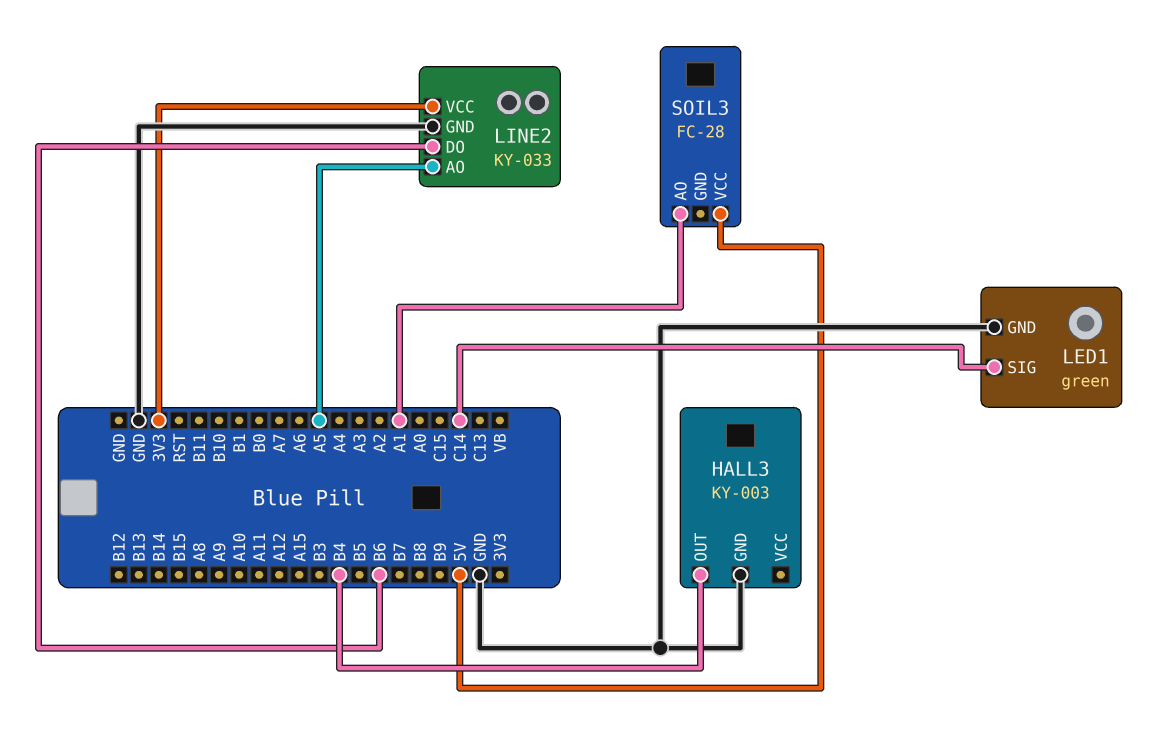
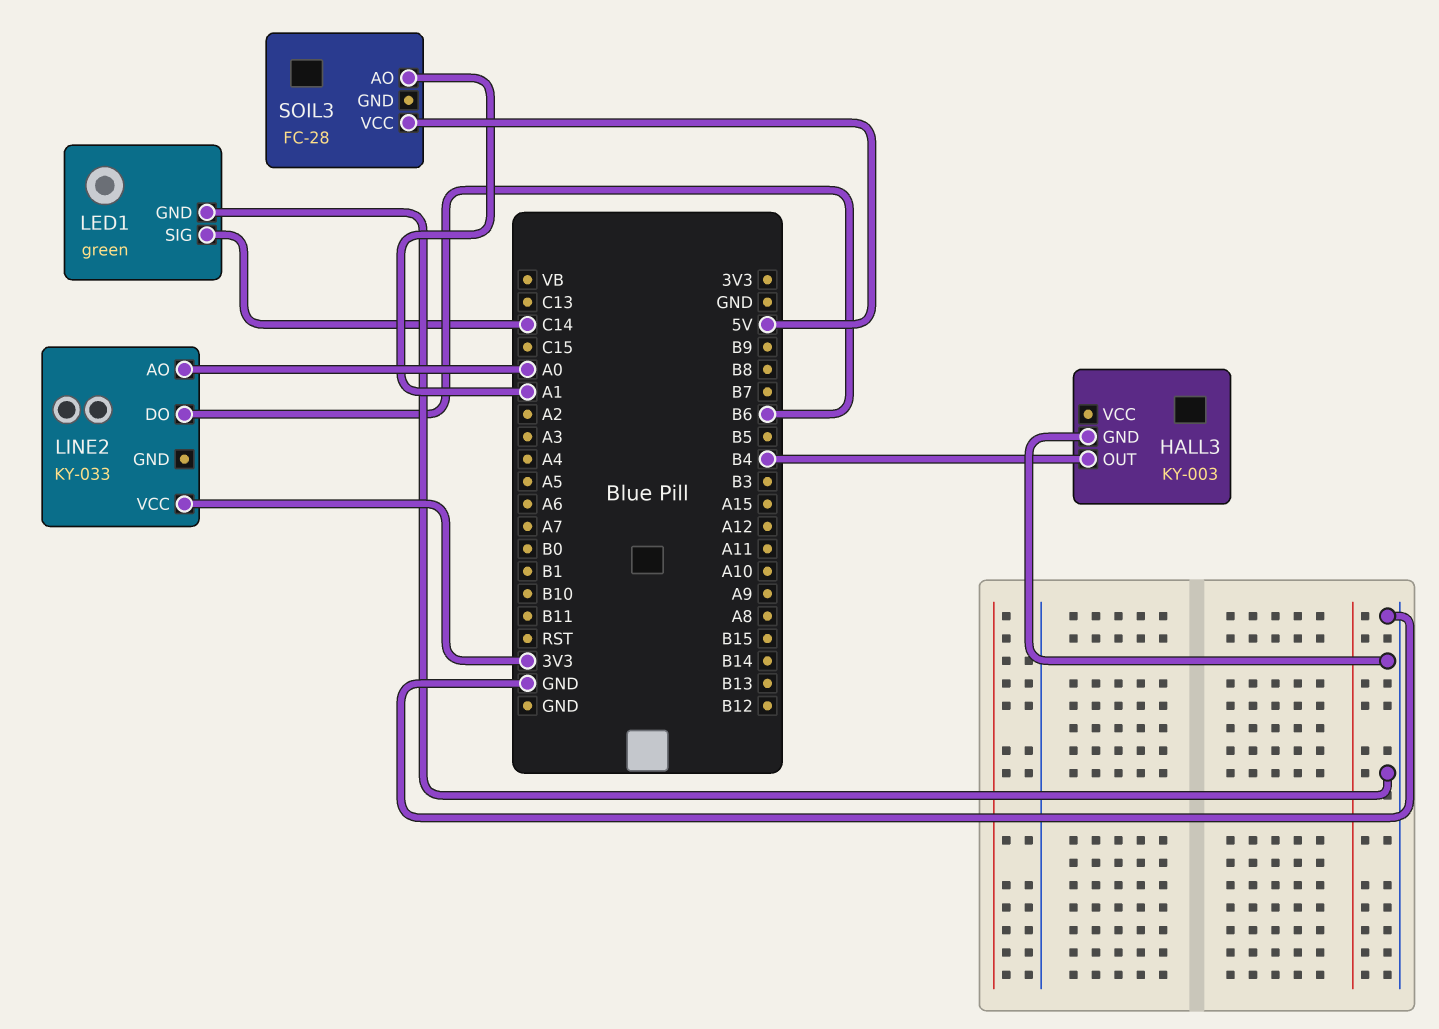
LINE2 pin AO: A5 -> A0
LINE2 pin GND: GND -> none

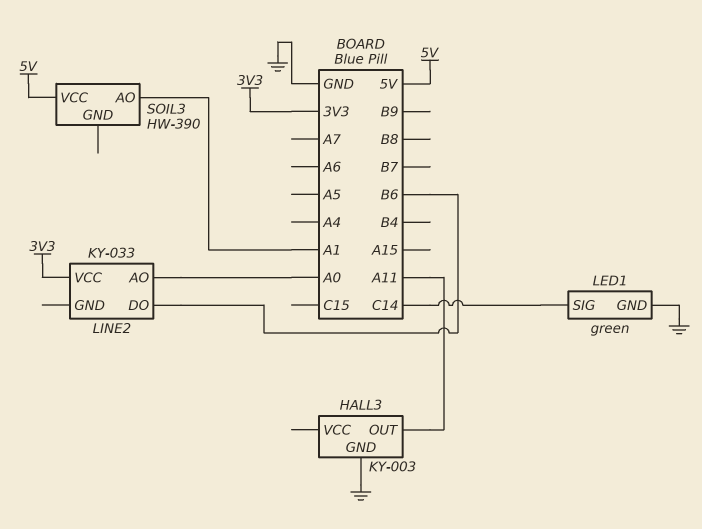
HALL3 pin OUT: B4 -> A11
SOIL3: FC-28 -> HW-390

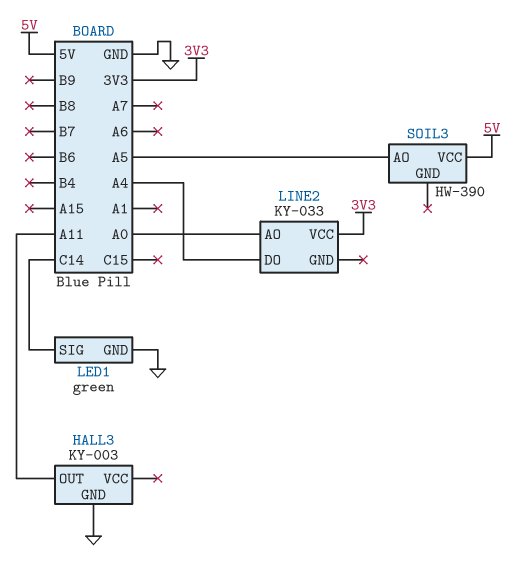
LINE2 pin DO: B6 -> A4
SOIL3 pin AO: A1 -> A5

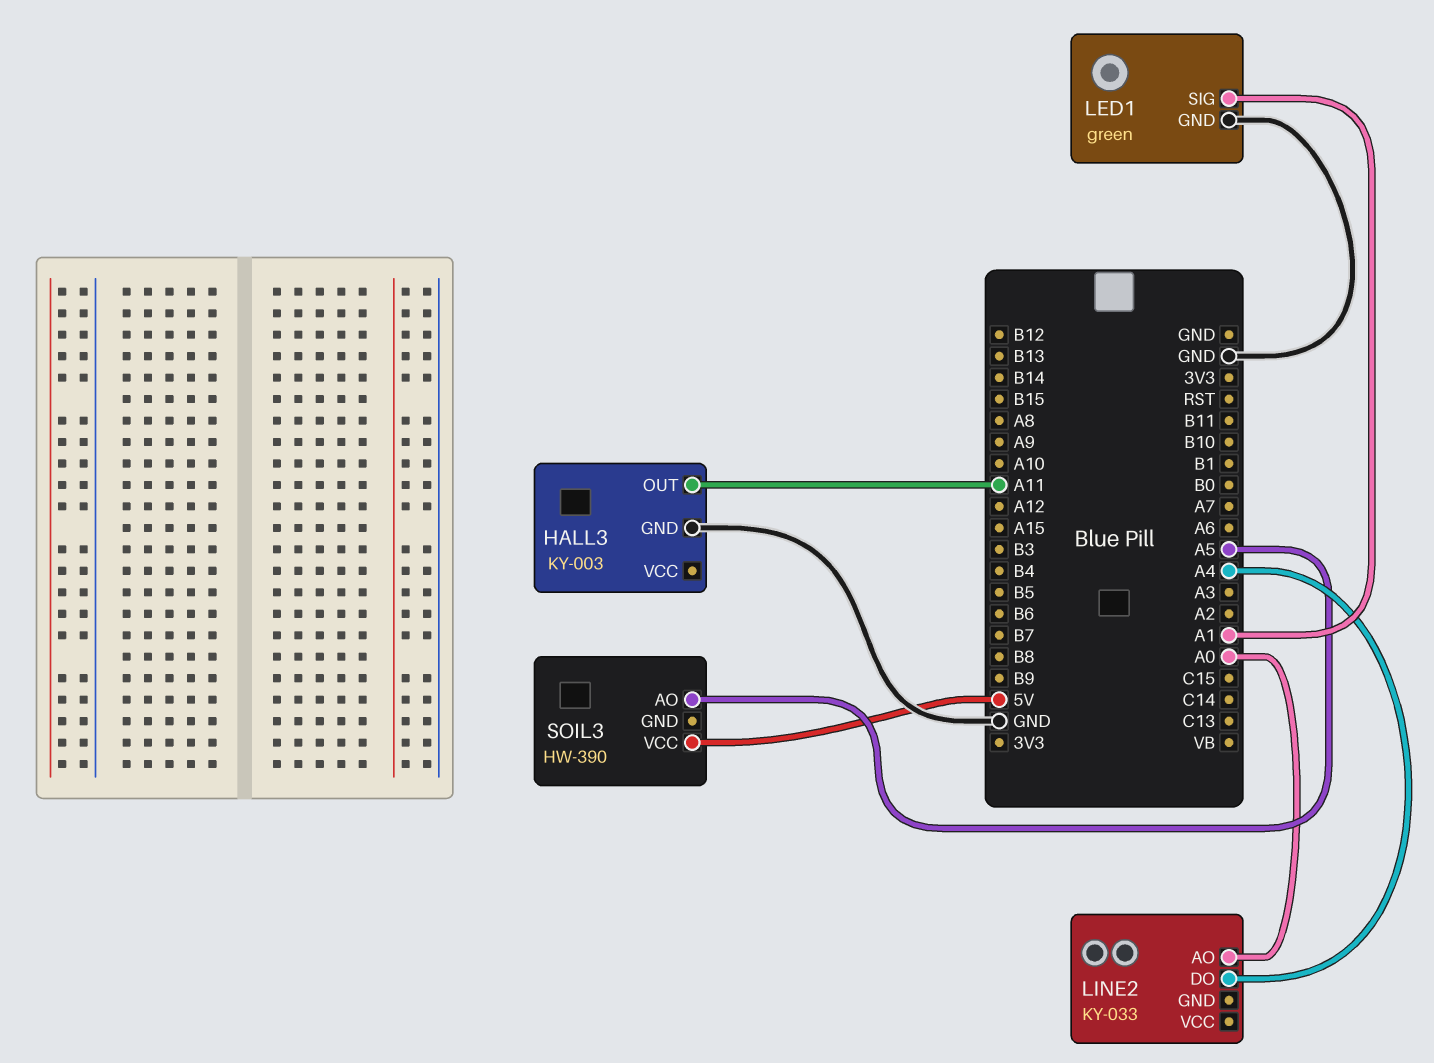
LED1 pin SIG: C14 -> A1
LINE2 pin VCC: 3V3 -> none

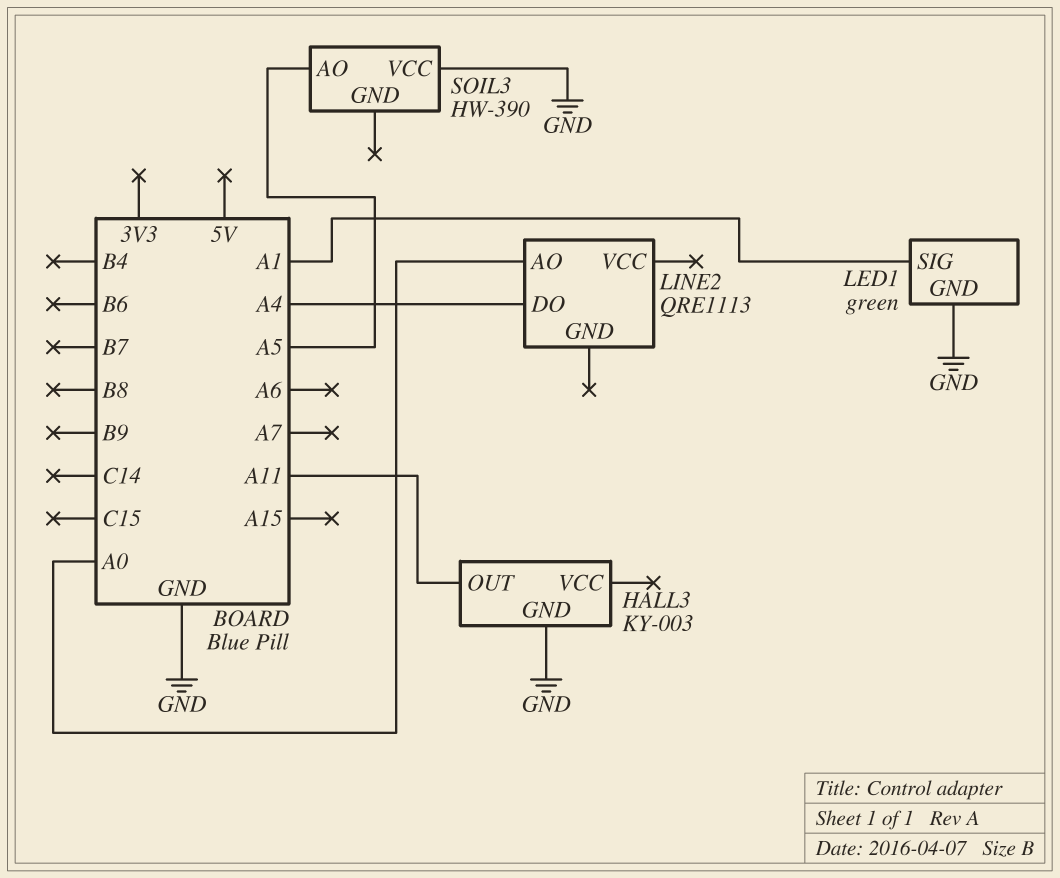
LINE2: KY-033 -> QRE1113
SOIL3 pin VCC: 5V -> GND

